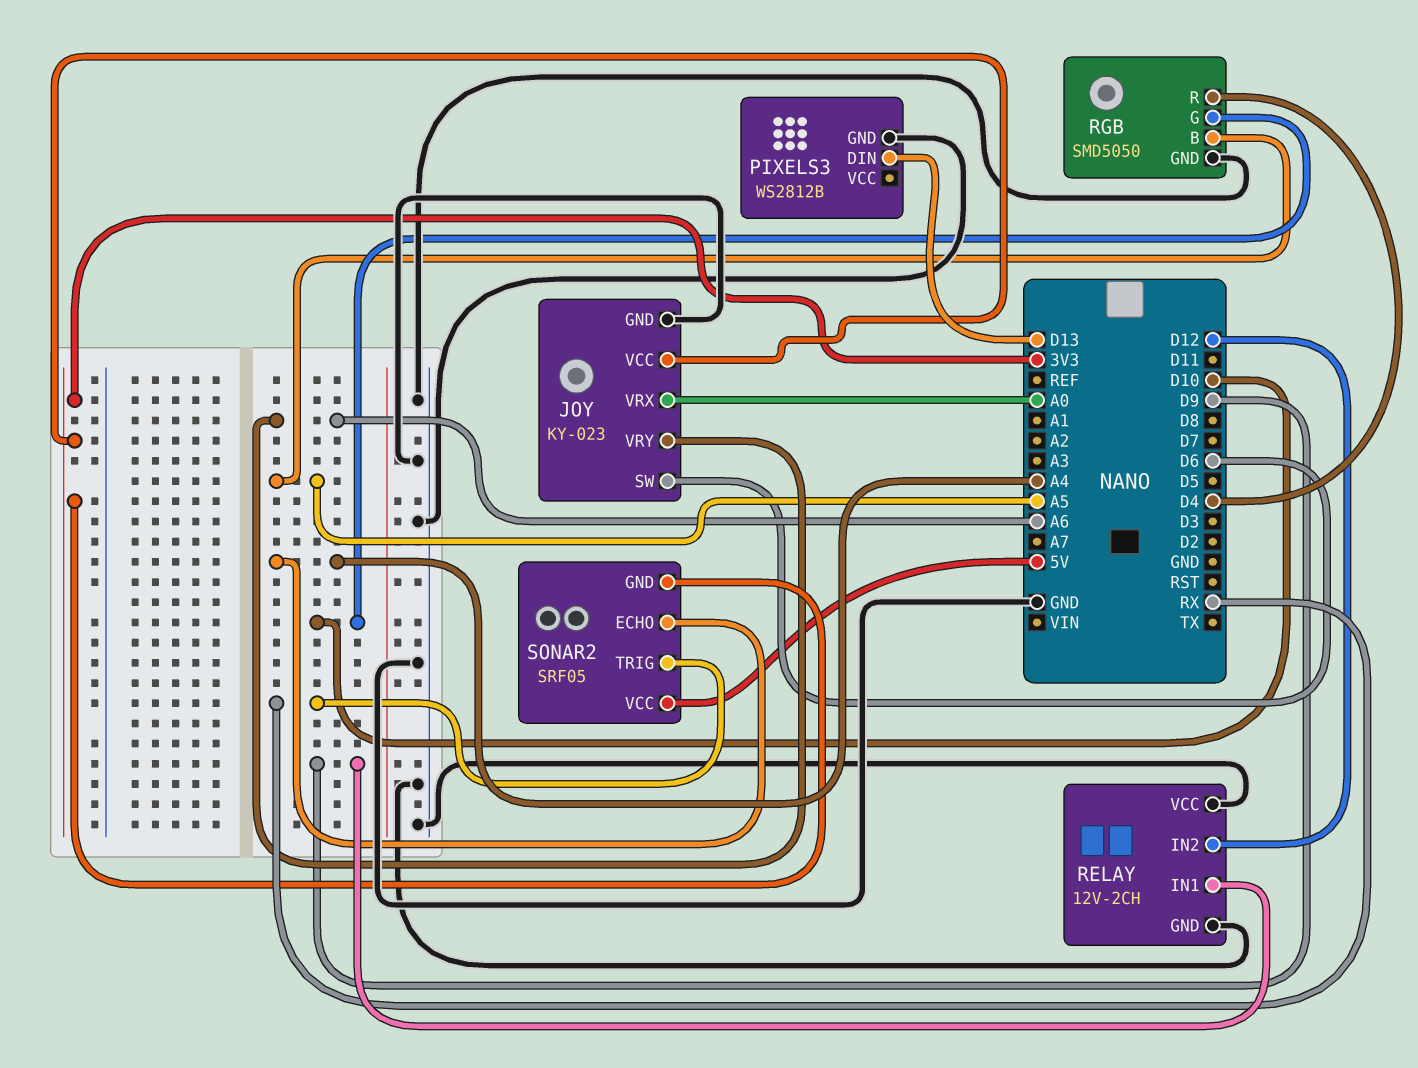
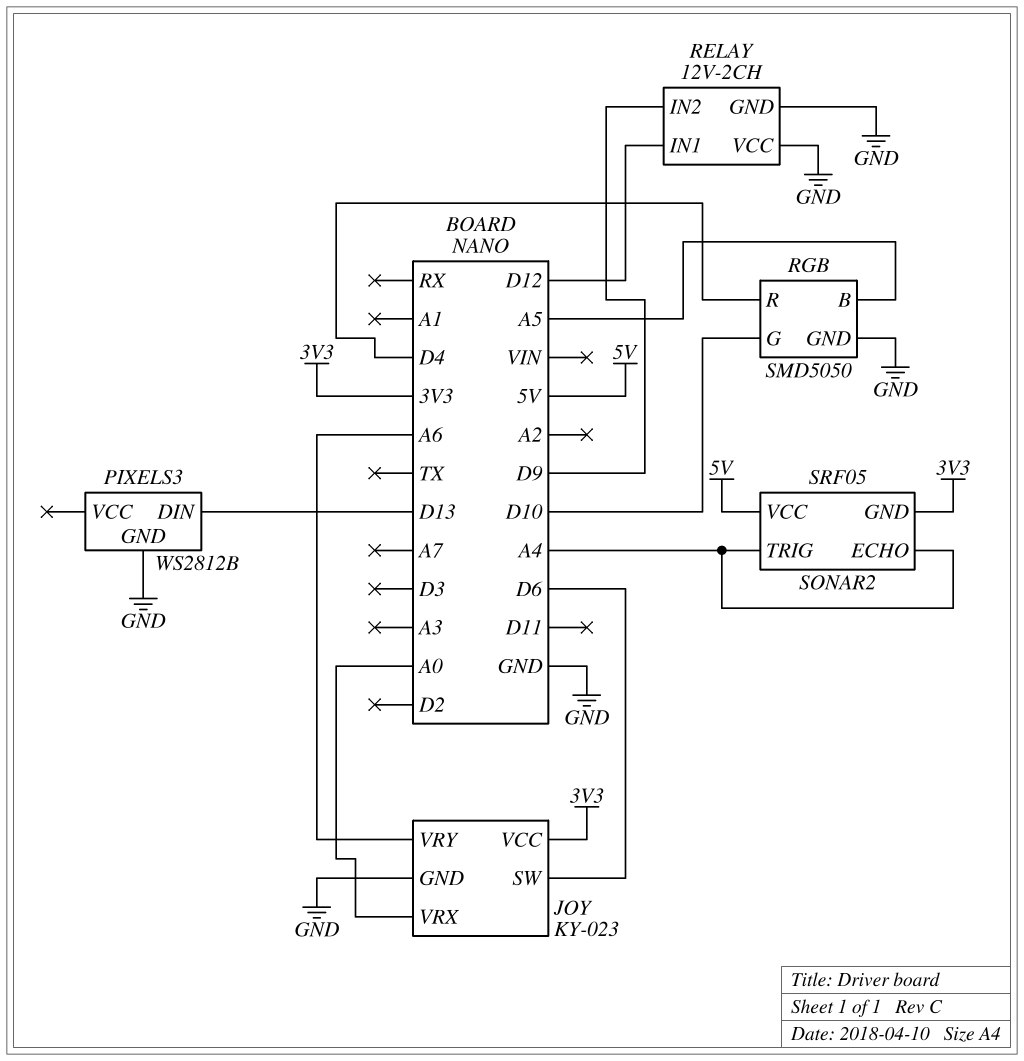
RELAY pin IN1: D9 -> D12
RELAY pin IN2: D12 -> D9
SONAR2 pin TRIG: RX -> A4

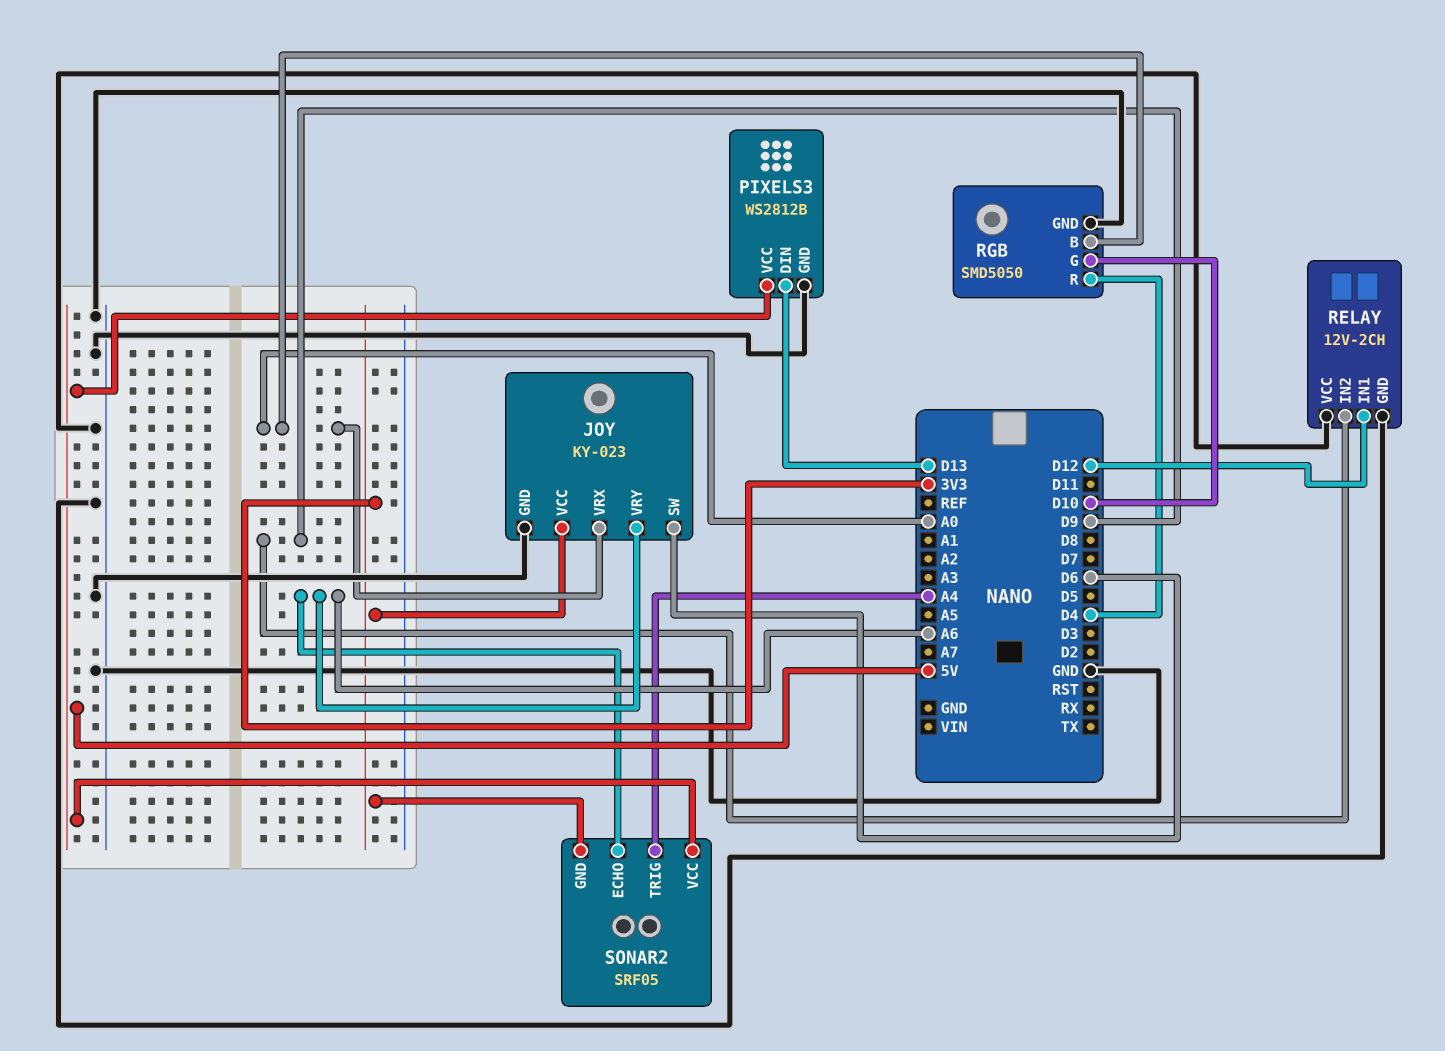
PIXELS3 pin VCC: none -> 5V
RGB pin B: A5 -> A0
SONAR2 pin ECHO: A4 -> A6

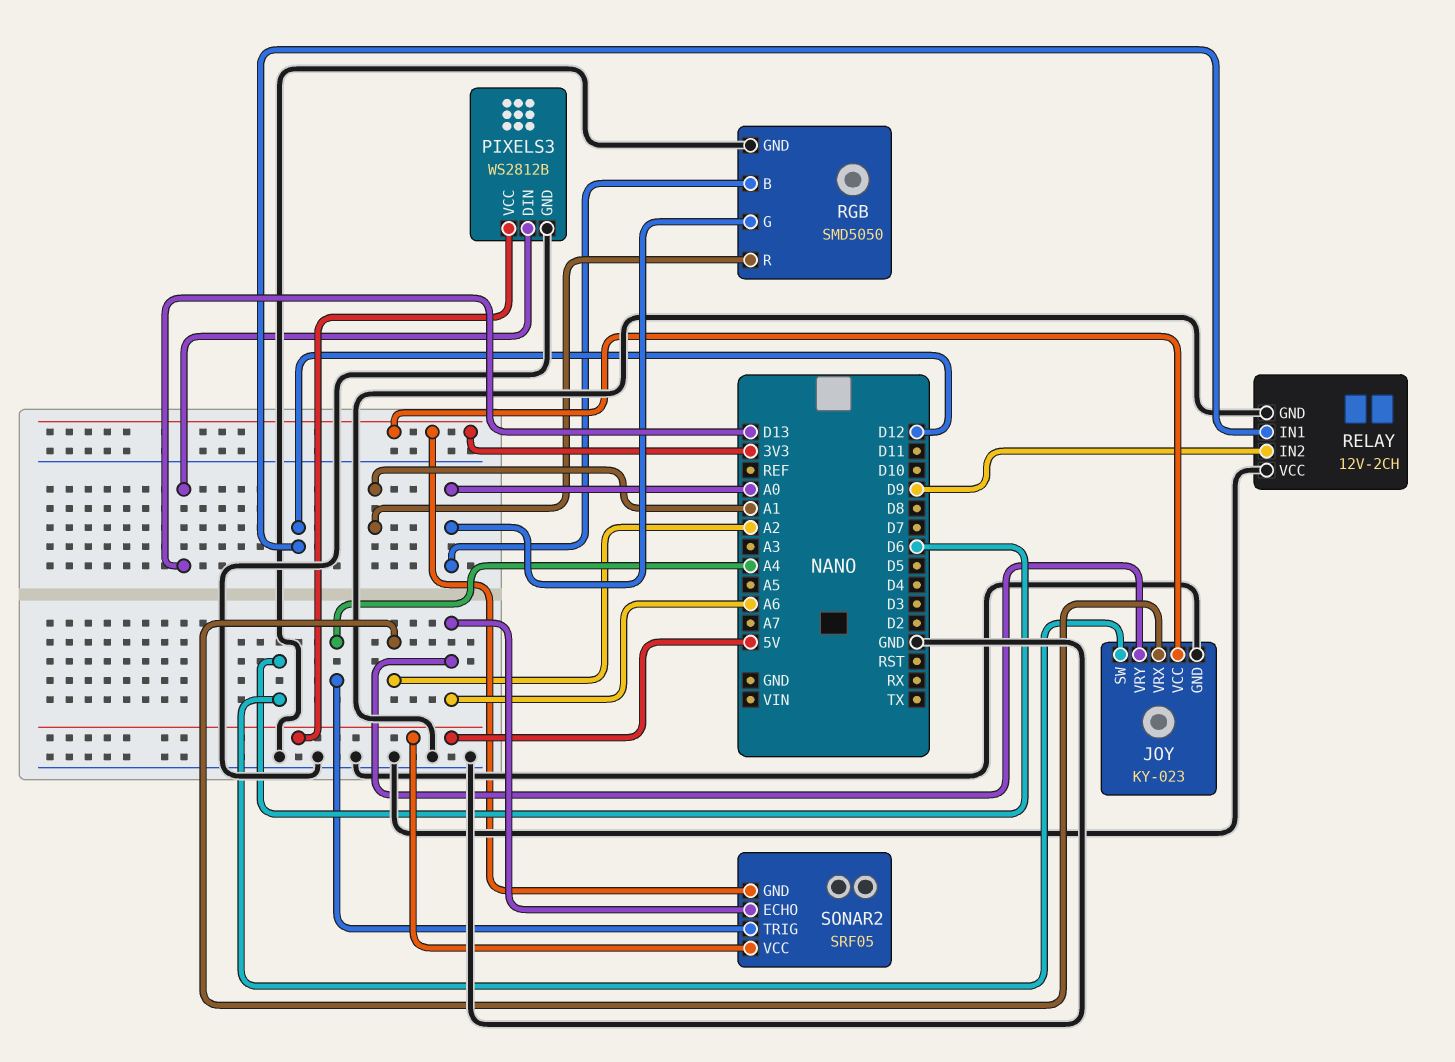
JOY pin VRX: A0 -> A2
RGB pin G: D10 -> A0
RGB pin R: D4 -> A1

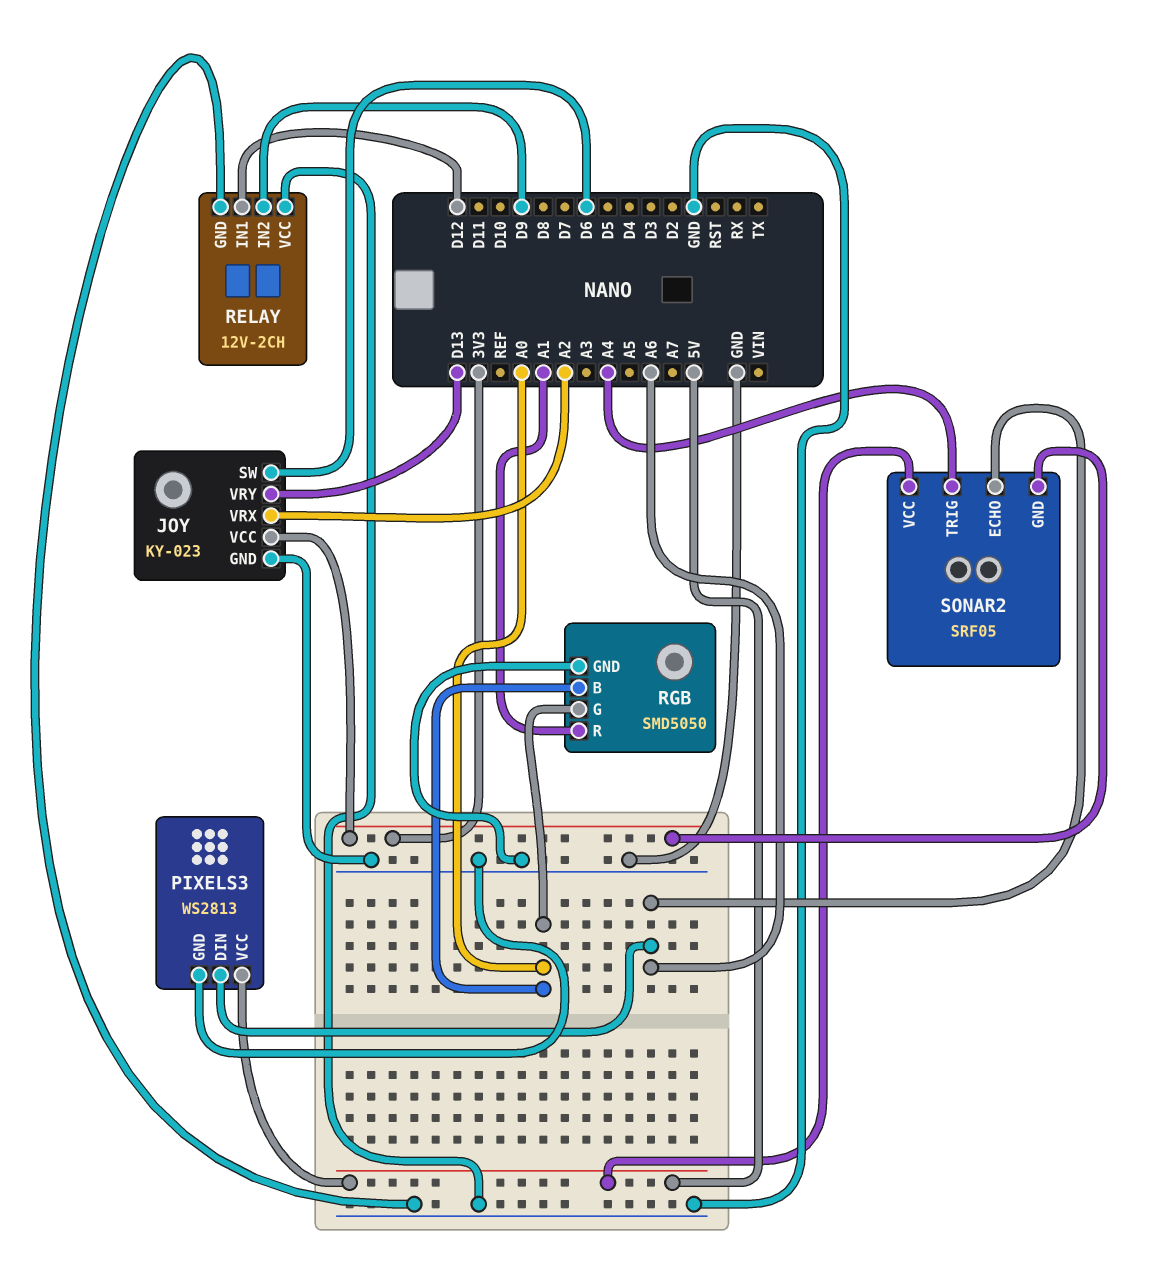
JOY pin VRY: A6 -> D13
PIXELS3: WS2812B -> WS2813
PIXELS3 pin DIN: D13 -> A6

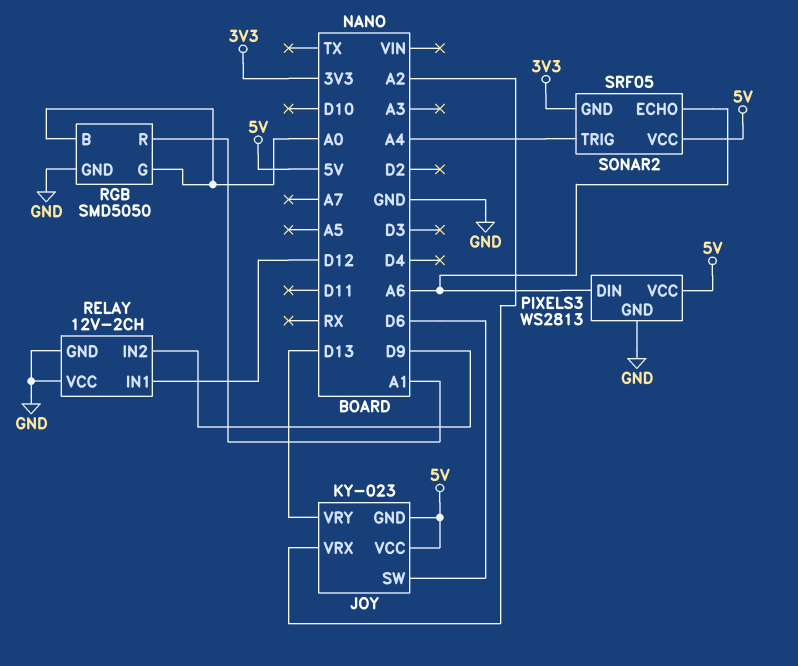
JOY pin GND: GND -> 5V
JOY pin VCC: 3V3 -> 5V

